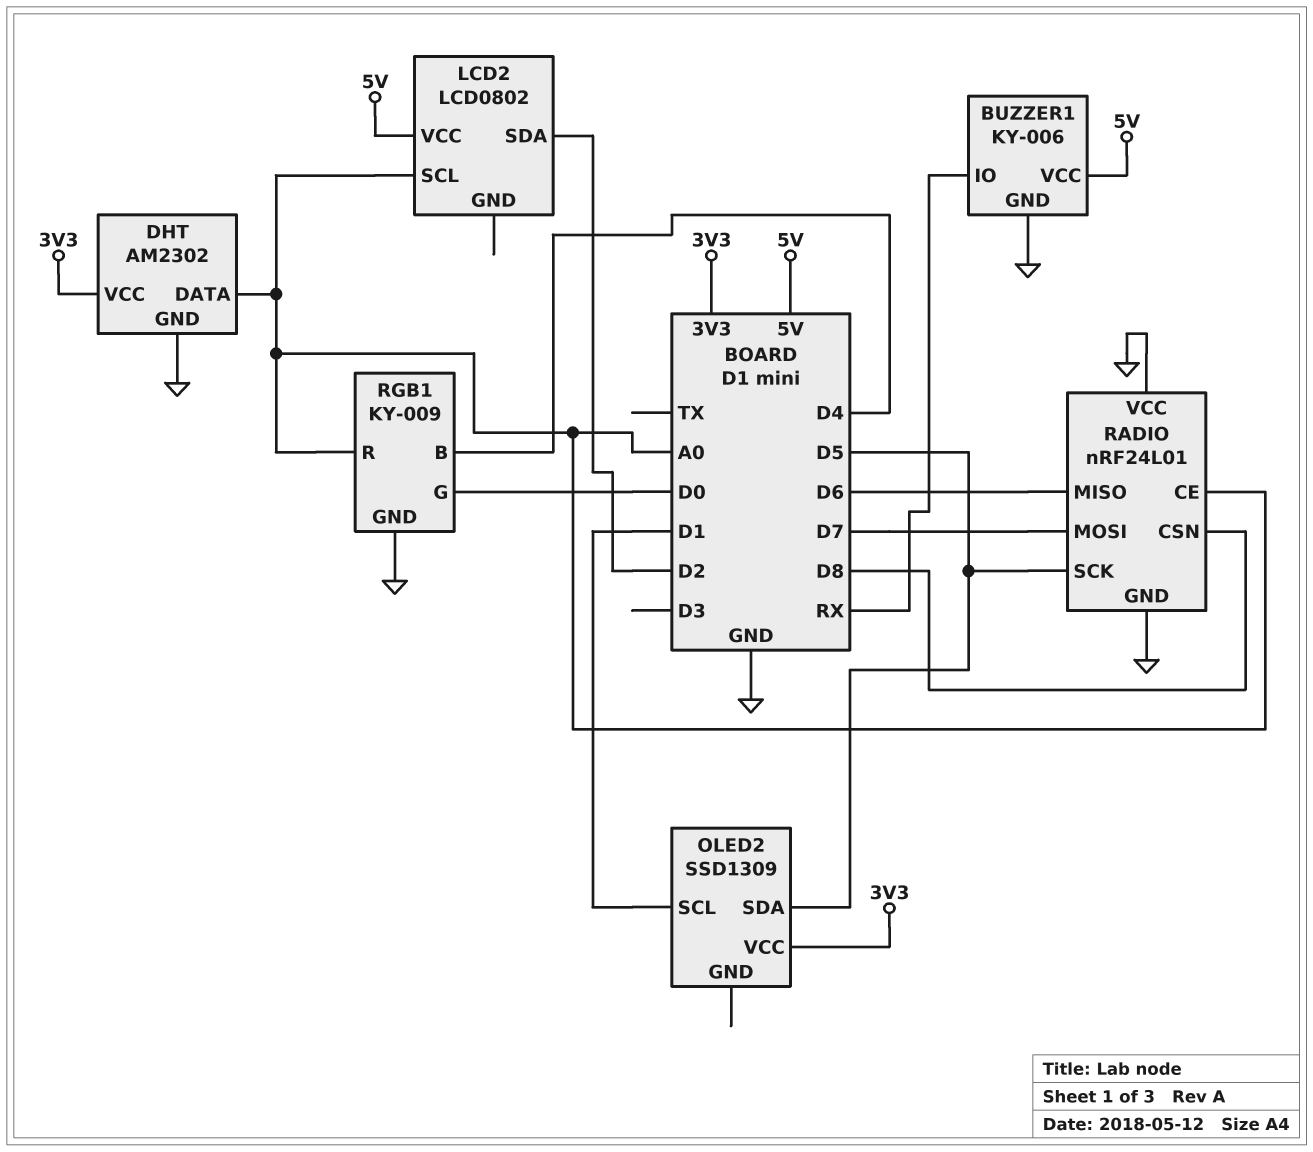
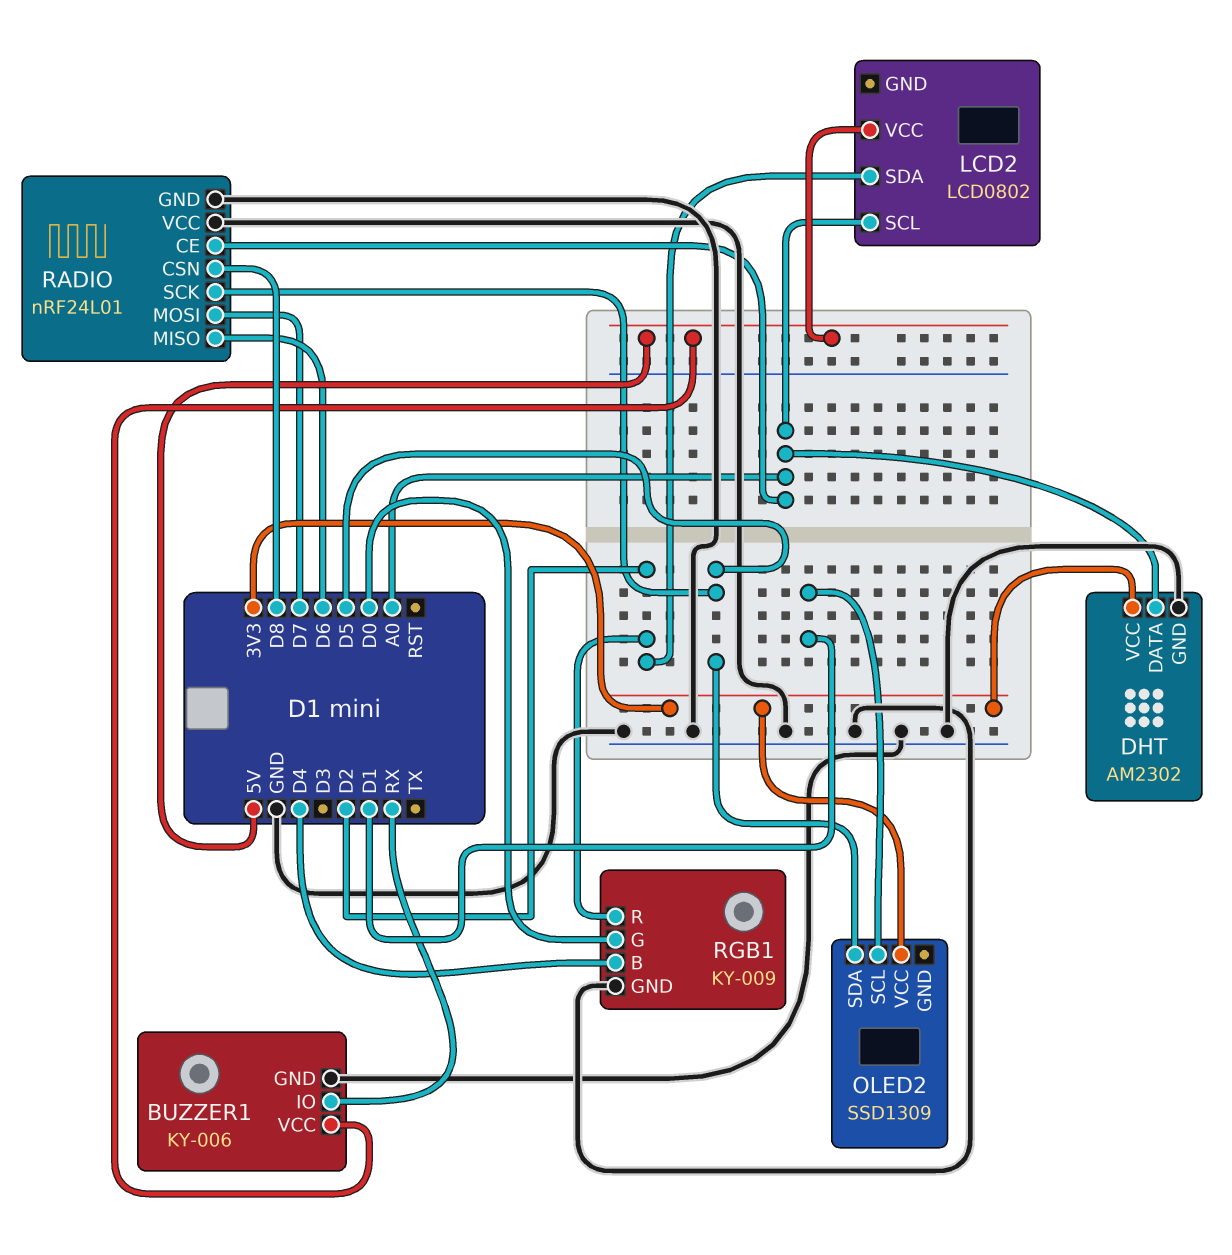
RGB1 pin R: A0 -> D2

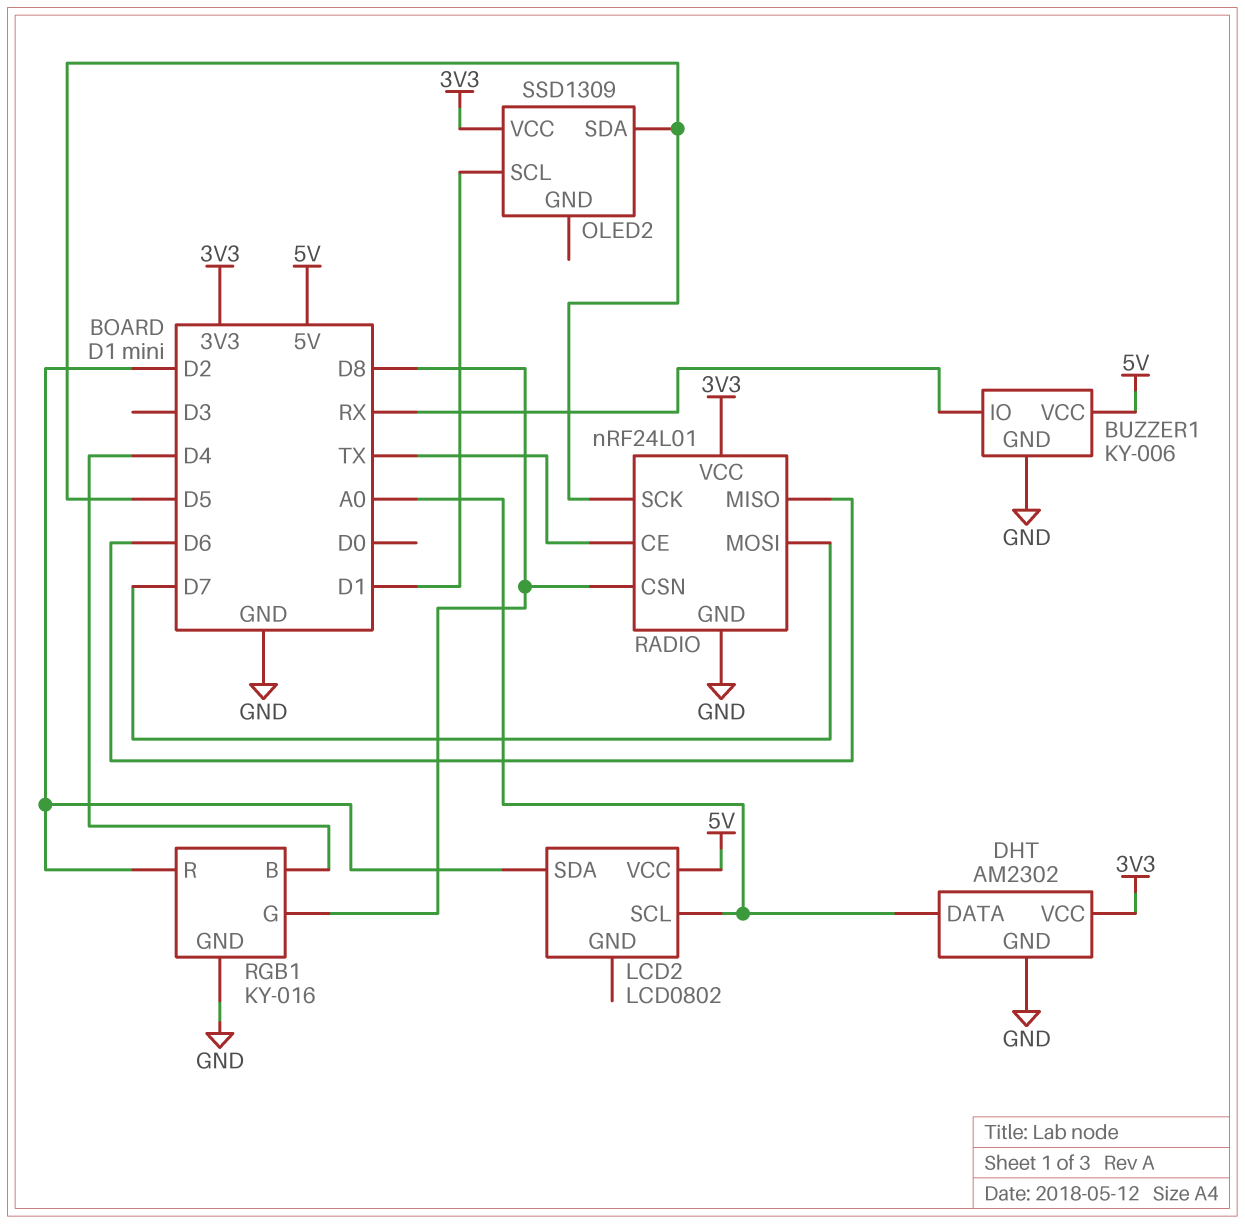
RADIO pin CE: A0 -> TX
RADIO pin VCC: GND -> 3V3
RGB1: KY-009 -> KY-016
RGB1 pin G: D0 -> D8

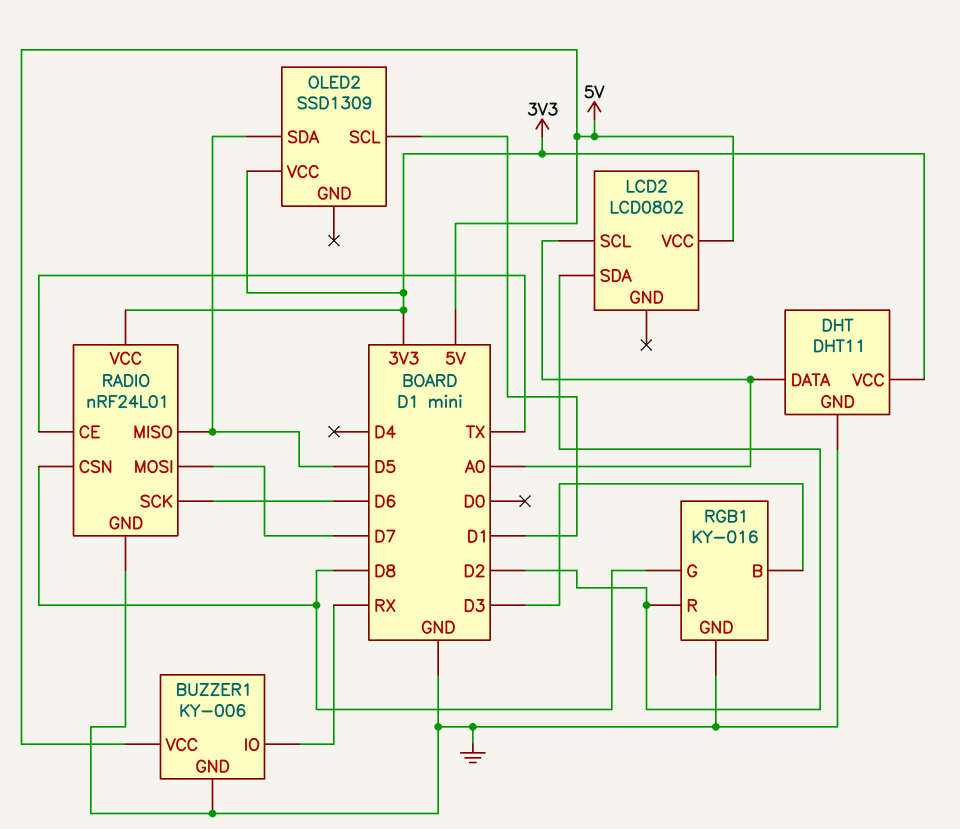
DHT: AM2302 -> DHT11
RADIO pin MISO: D6 -> D5
RADIO pin SCK: D5 -> D6
RGB1 pin B: D4 -> D3

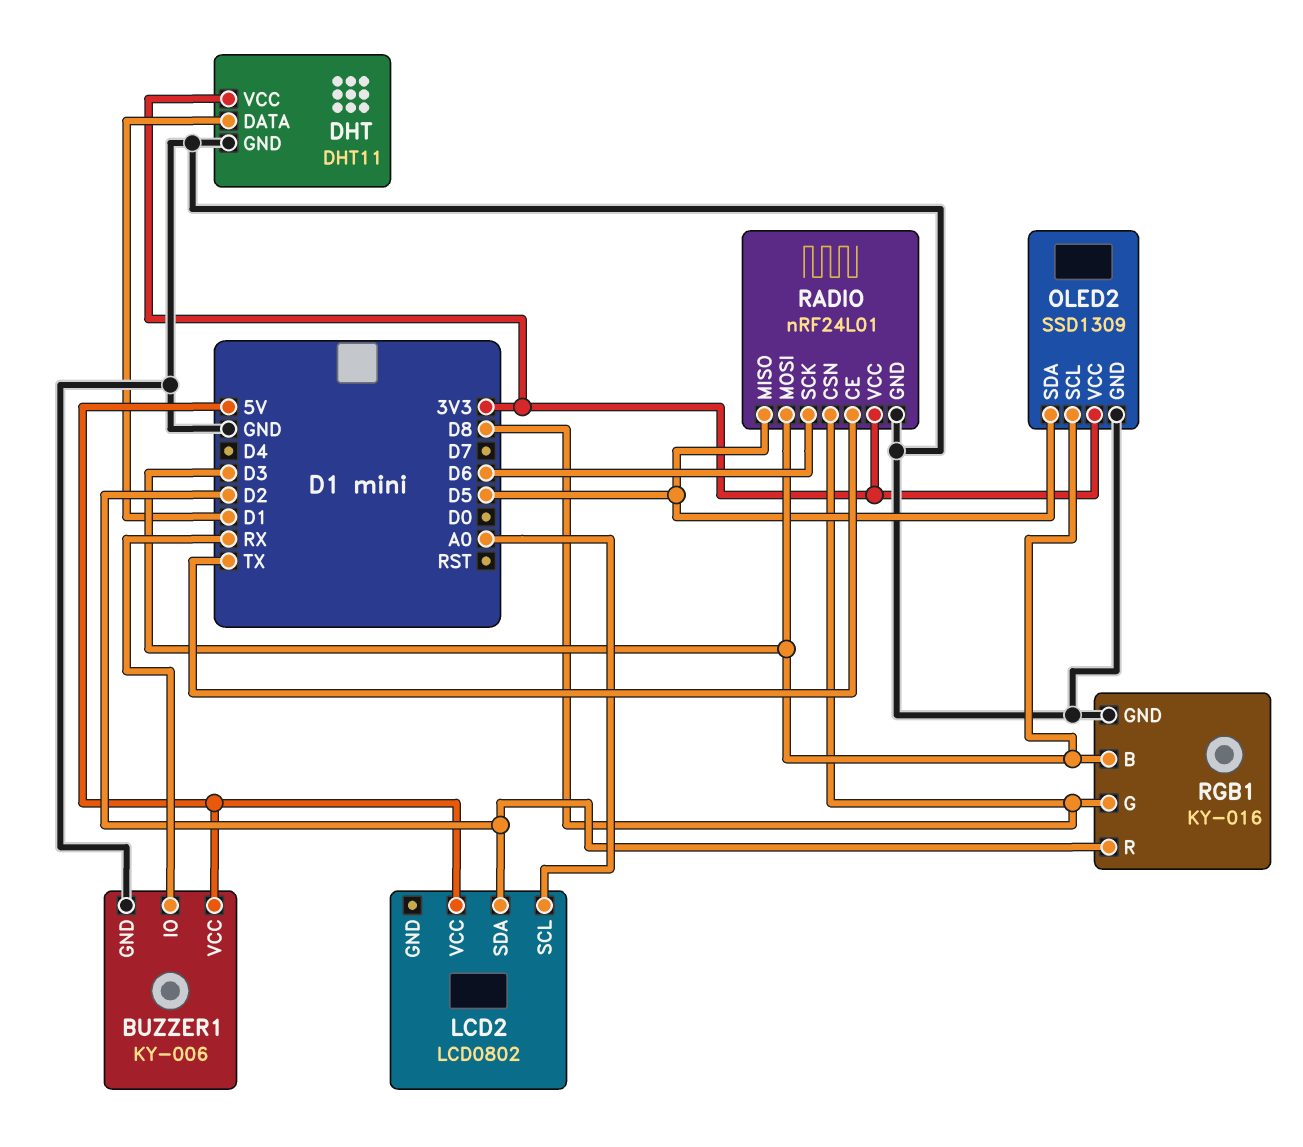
DHT pin DATA: A0 -> D1
OLED2 pin GND: none -> GND
OLED2 pin SCL: D1 -> D3
RADIO pin MOSI: D7 -> D3

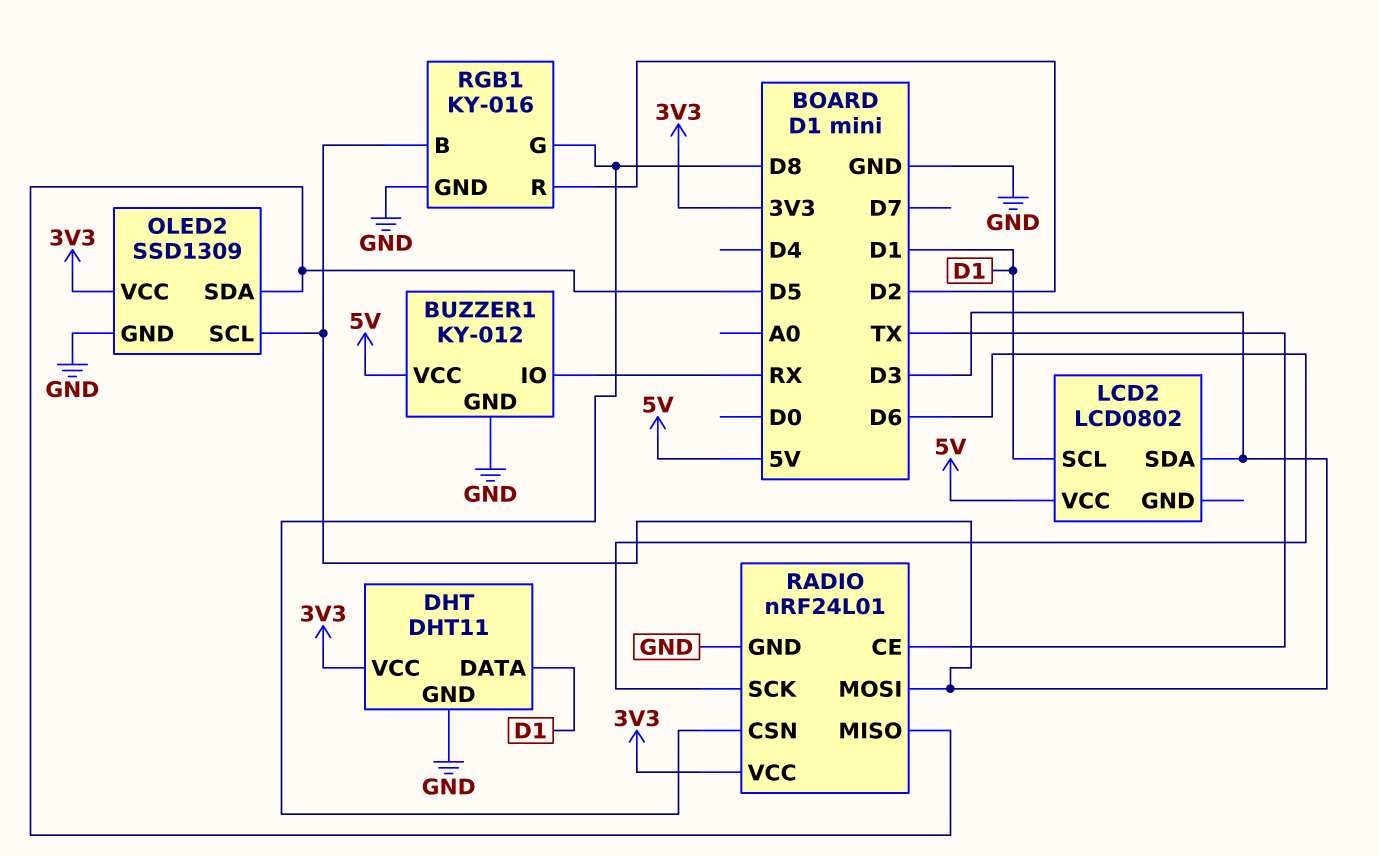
BUZZER1: KY-006 -> KY-012
LCD2 pin SCL: A0 -> D1
LCD2 pin SDA: D2 -> D3

